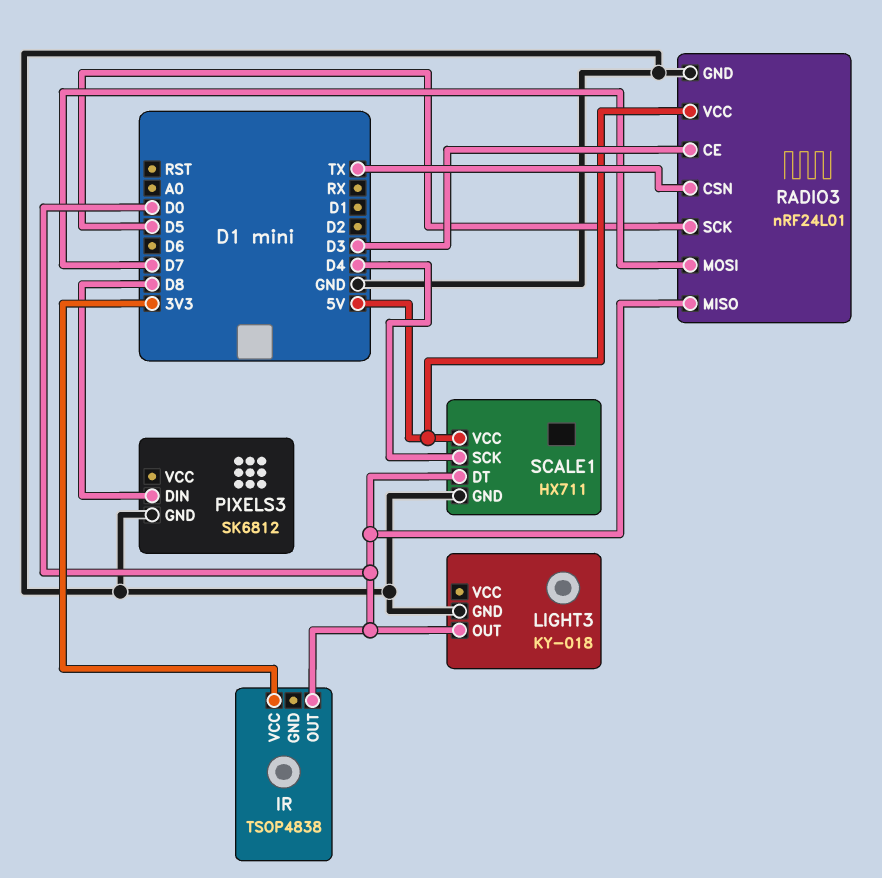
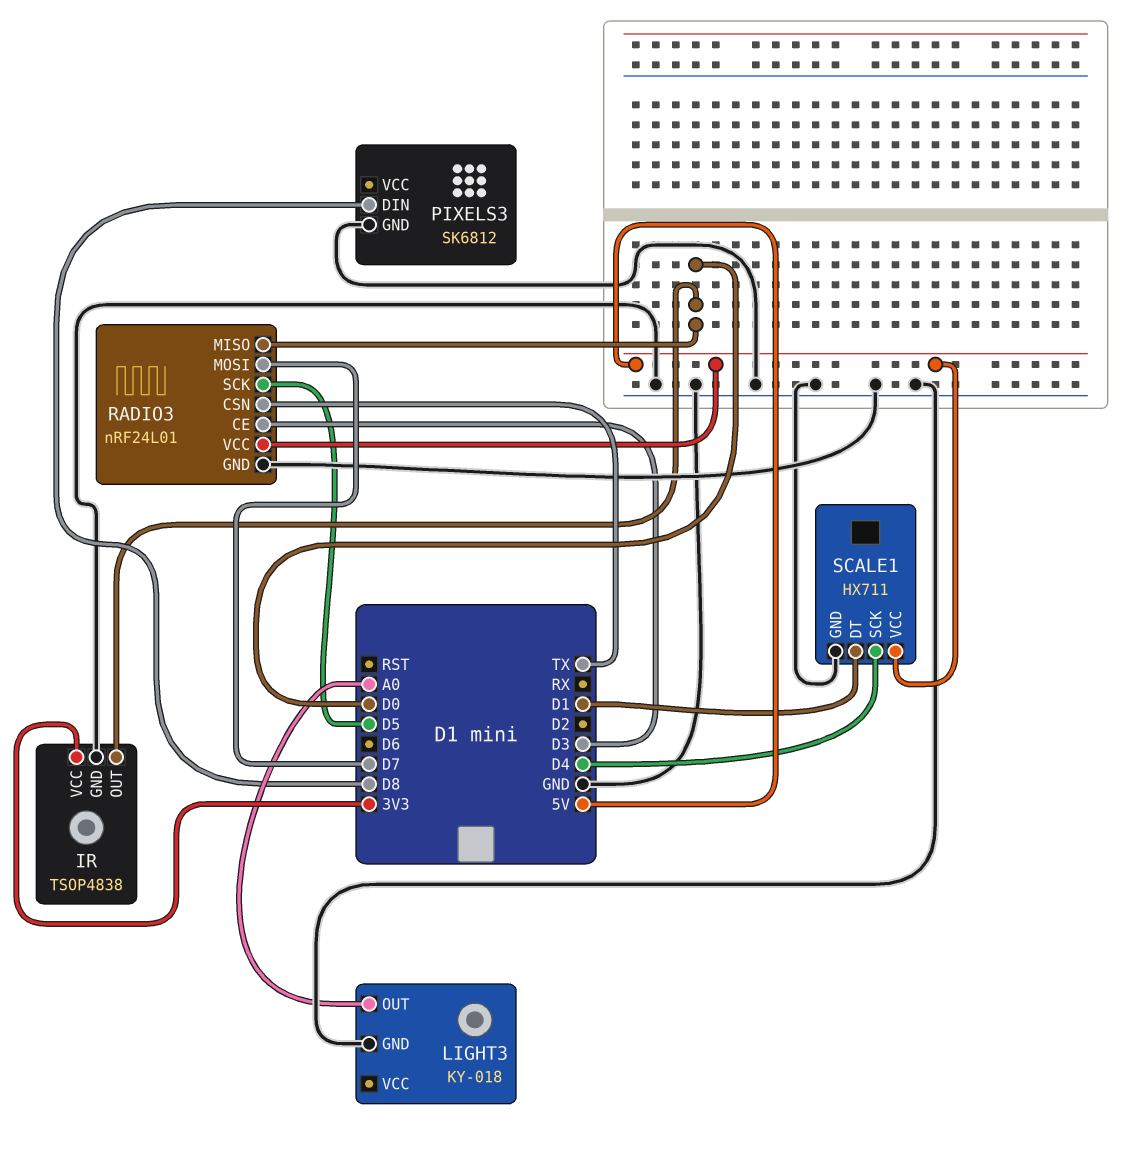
IR pin GND: none -> GND
LIGHT3 pin OUT: D0 -> A0
SCALE1 pin DT: D0 -> D1

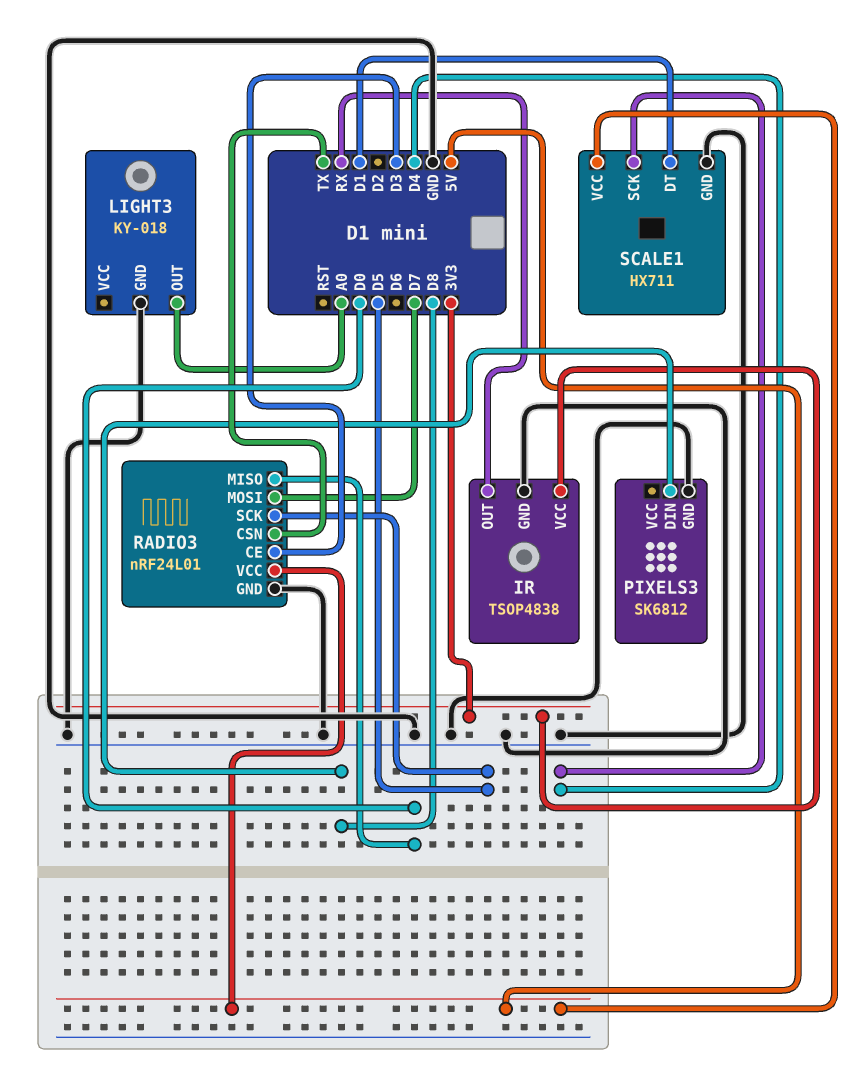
IR pin OUT: D0 -> RX

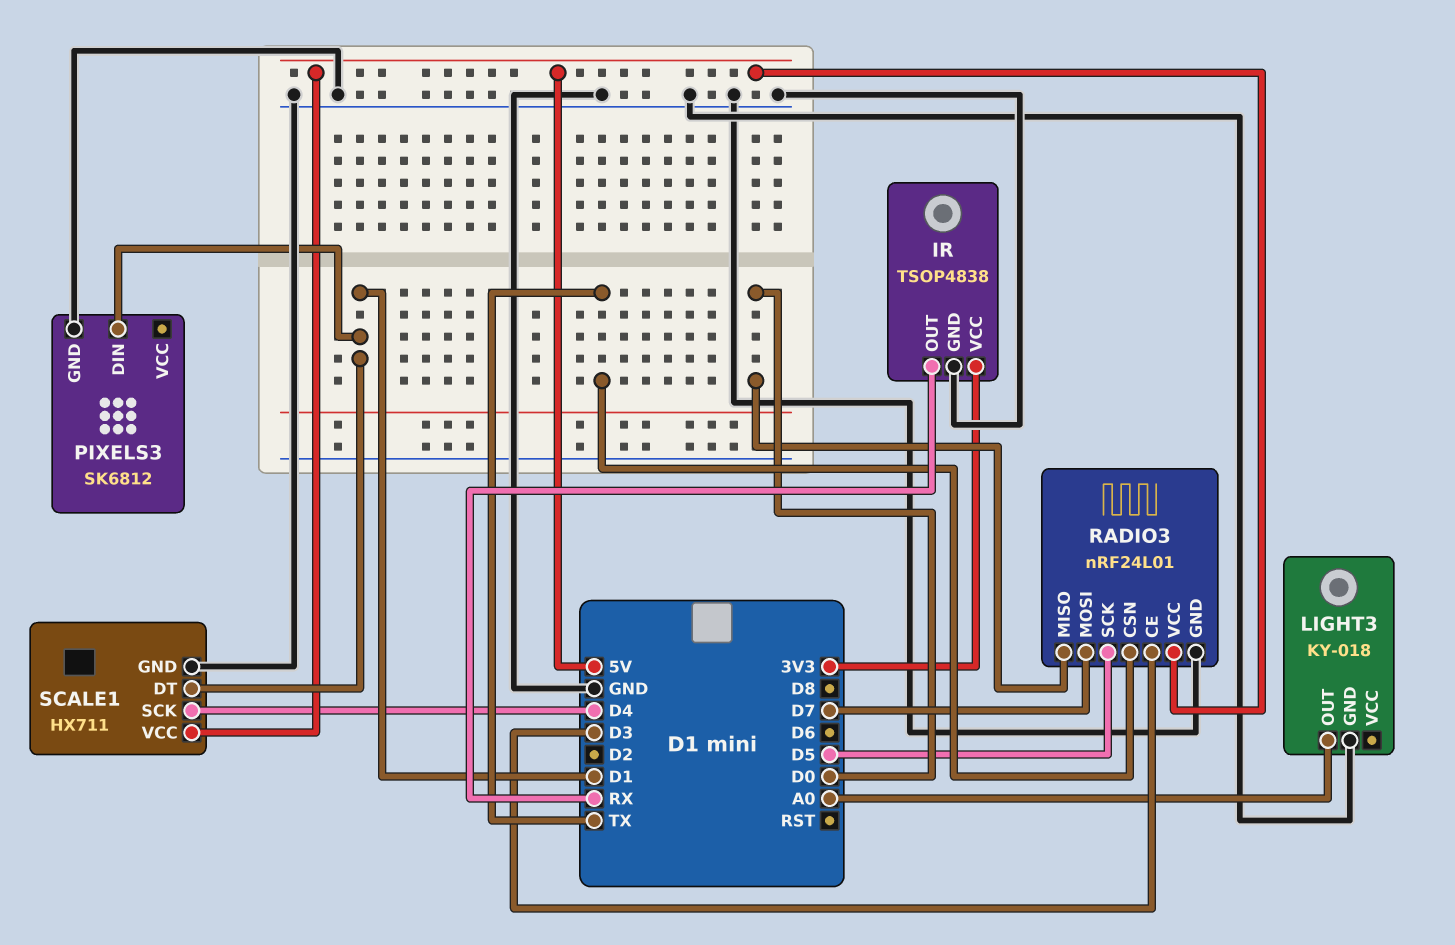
PIXELS3 pin DIN: D8 -> D1

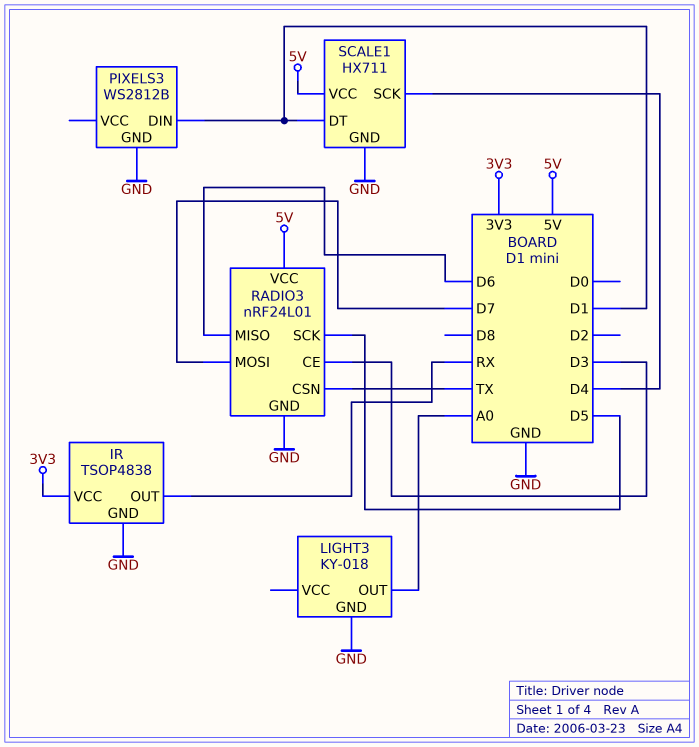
PIXELS3: SK6812 -> WS2812B
RADIO3 pin MISO: D0 -> D6

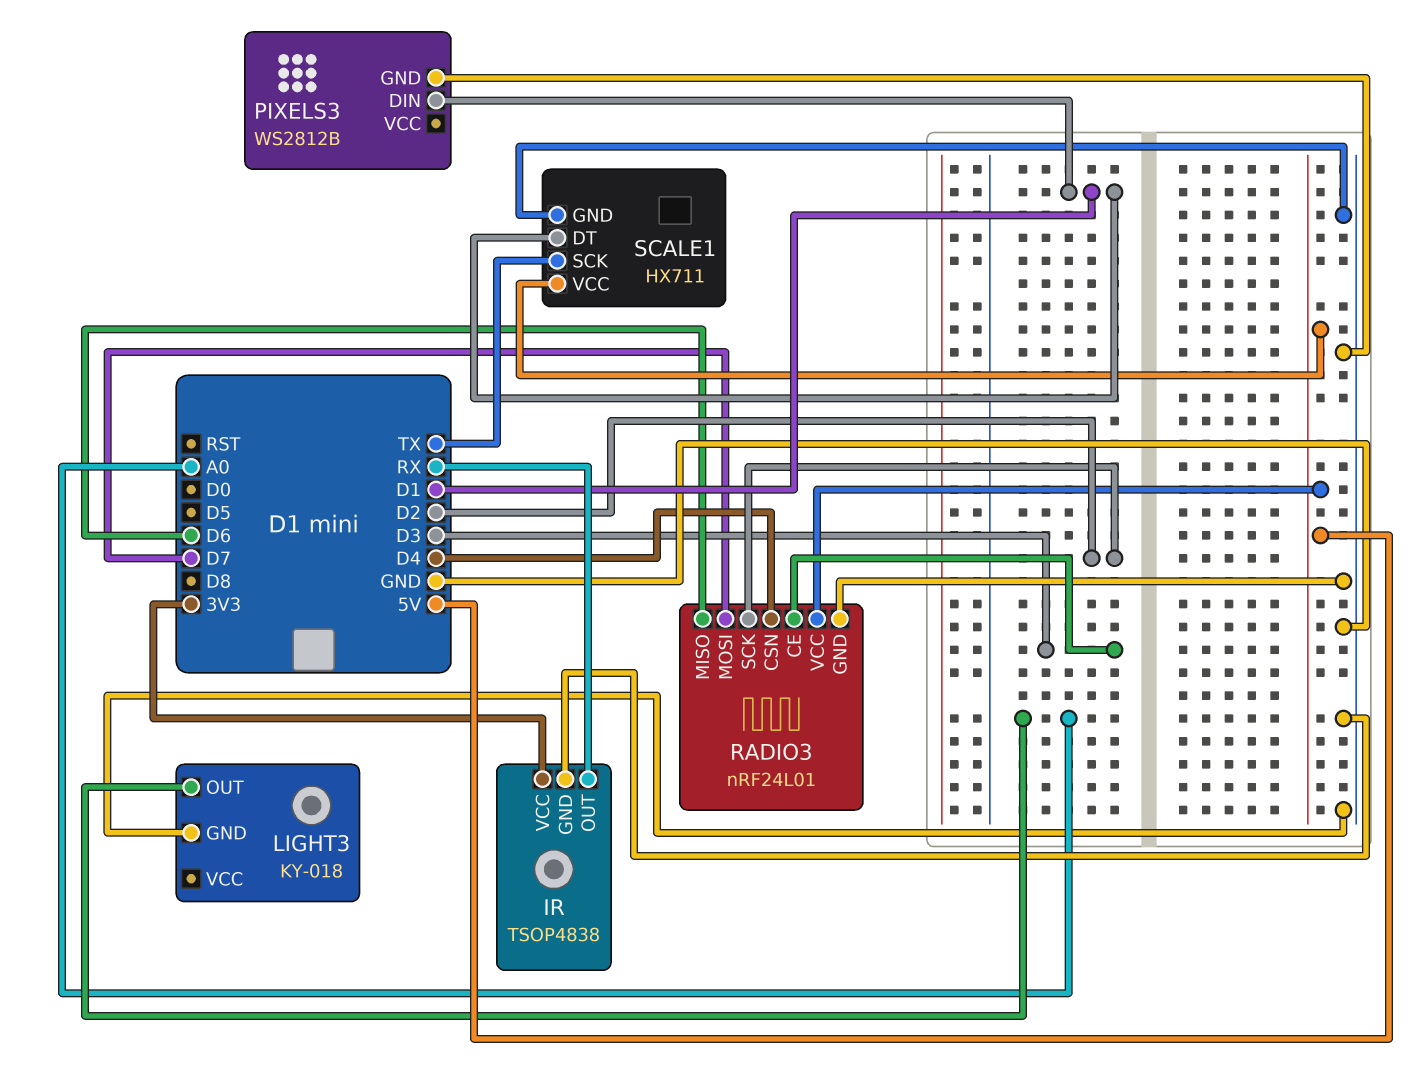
RADIO3 pin CSN: TX -> D4
RADIO3 pin SCK: D5 -> D2
SCALE1 pin SCK: D4 -> TX

